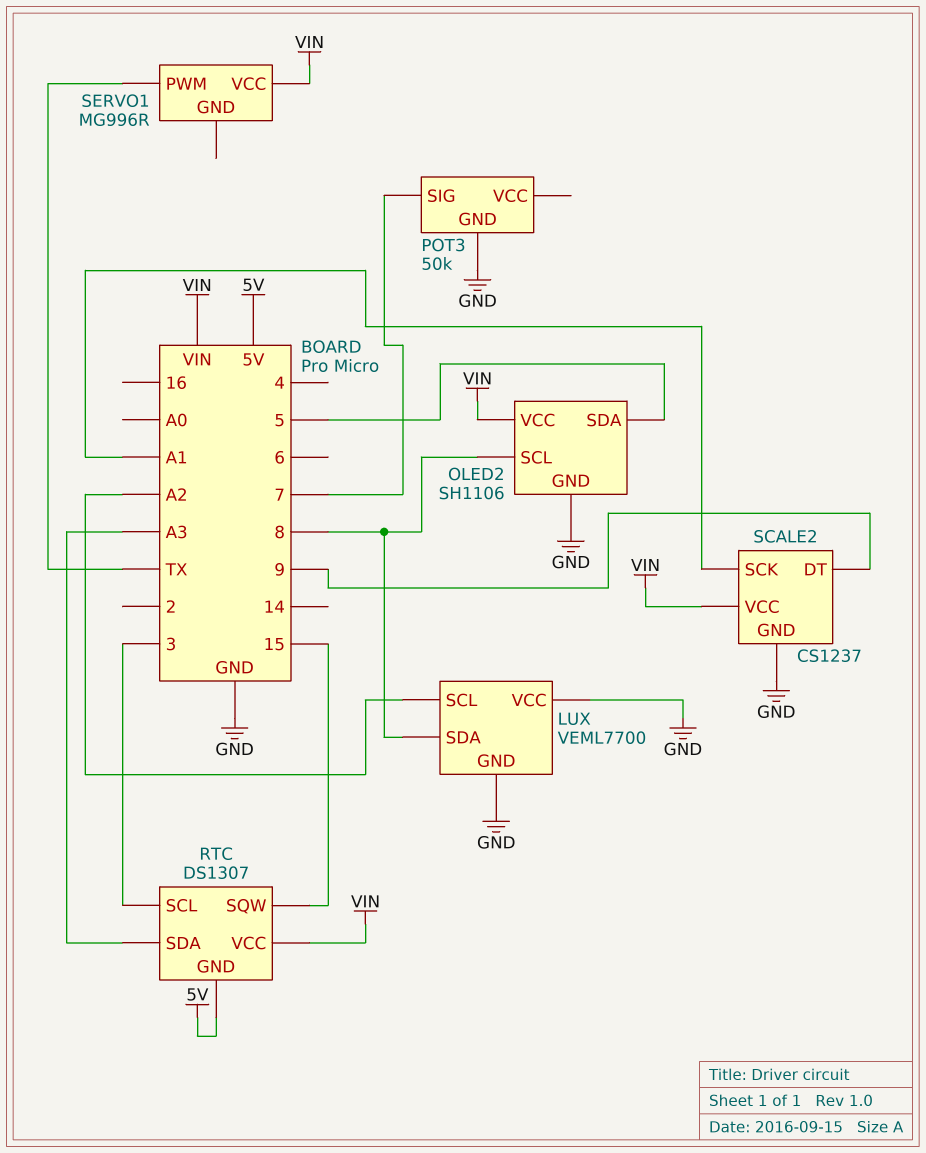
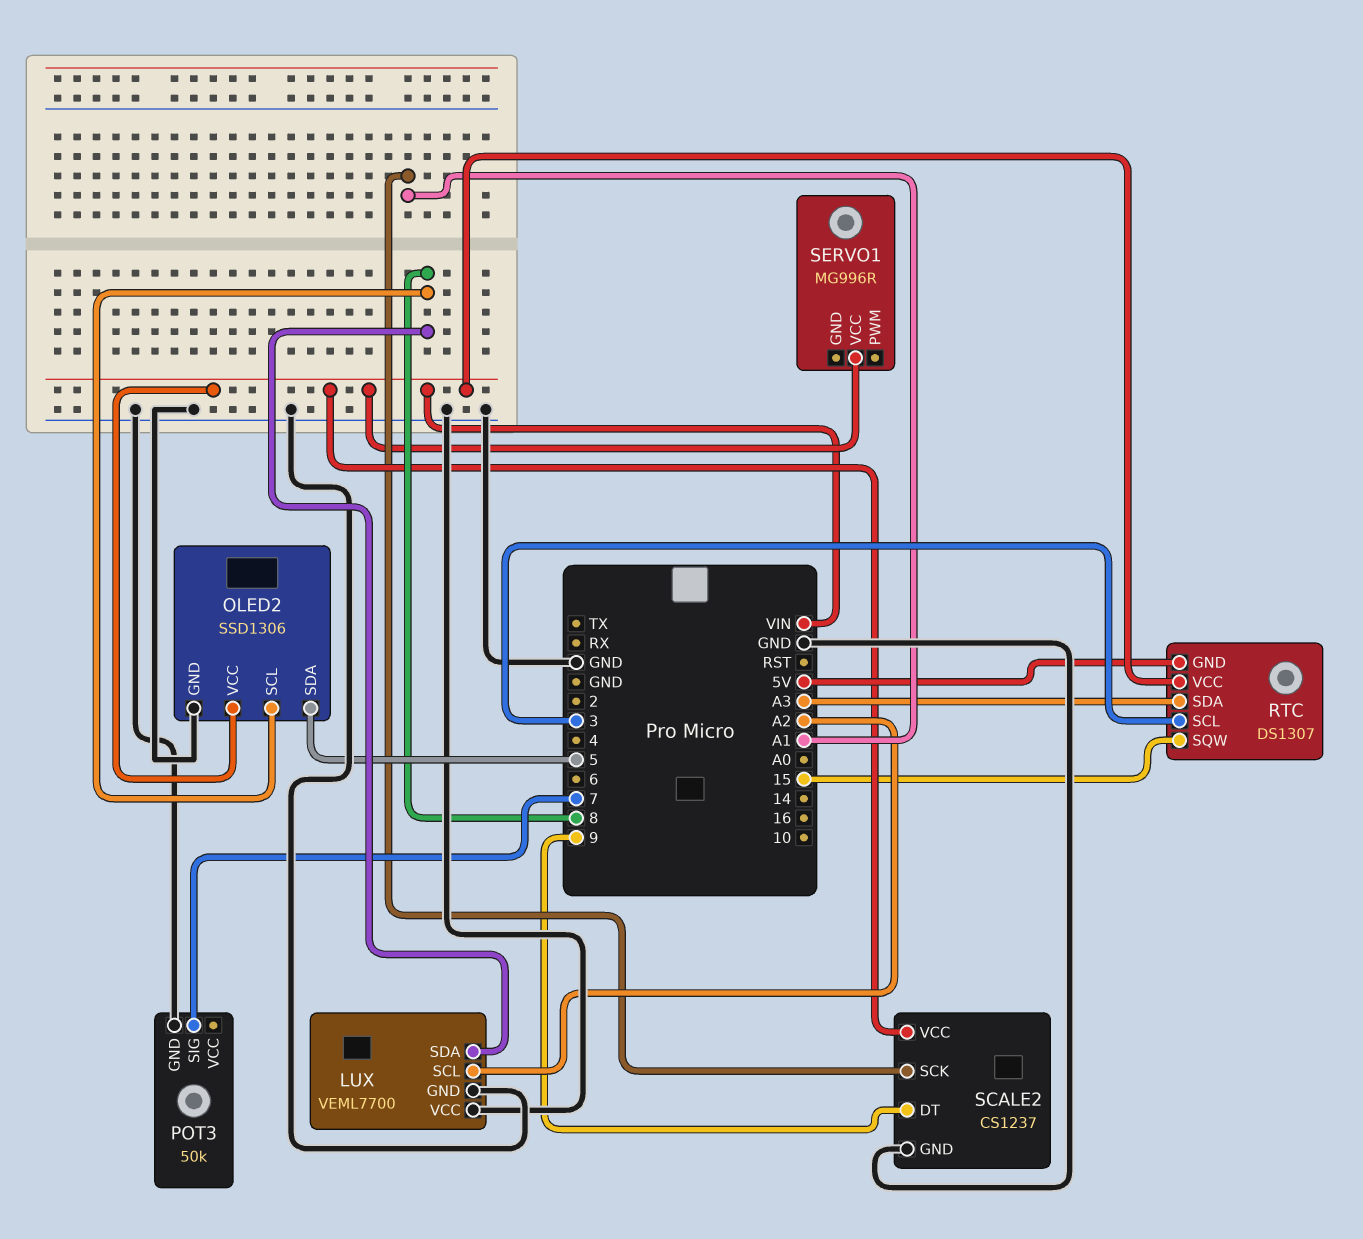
OLED2: SH1106 -> SSD1306
SERVO1 pin PWM: TX -> none

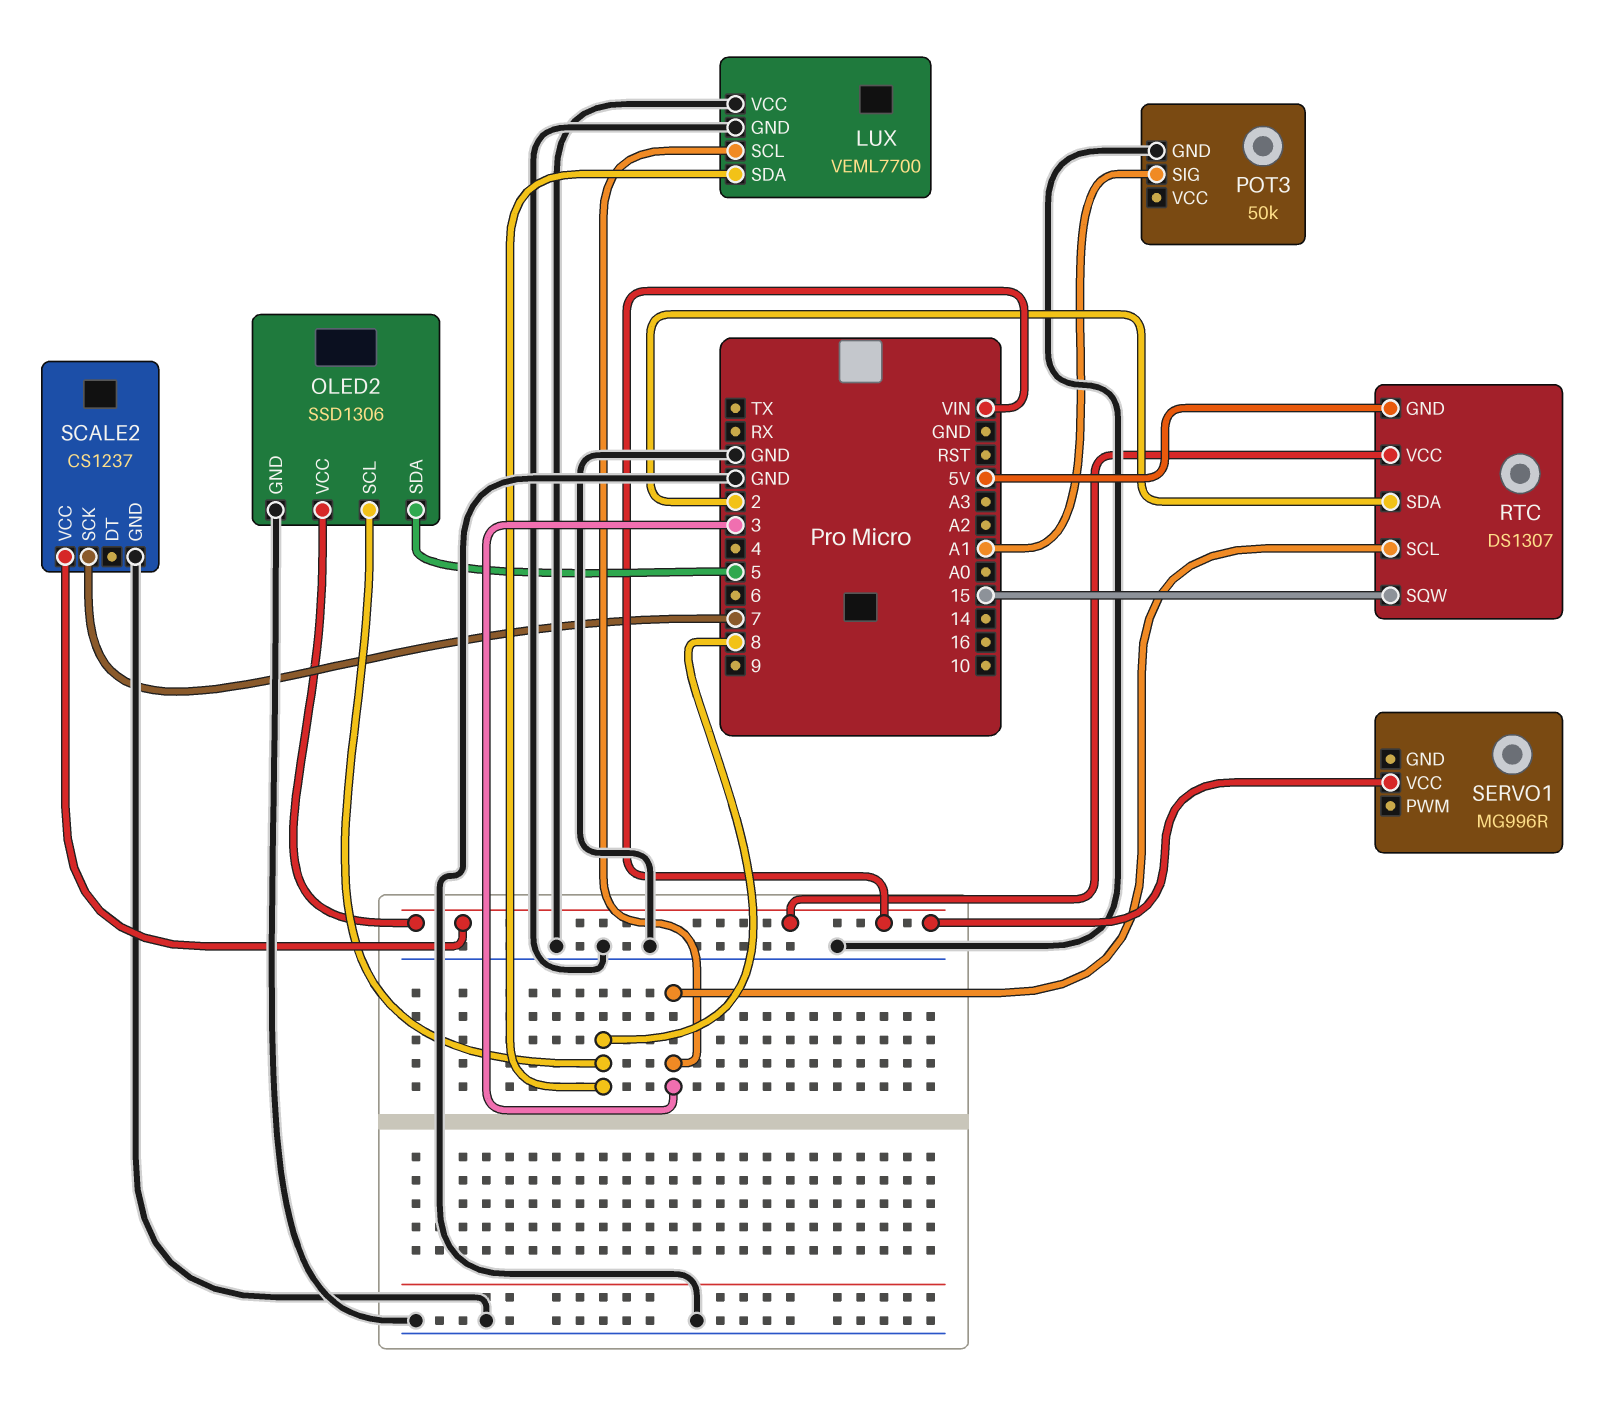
LUX pin SCL: A2 -> 3
POT3 pin SIG: 7 -> A1
RTC pin SDA: A3 -> 2
SCALE2 pin DT: 9 -> none
SCALE2 pin SCK: A1 -> 7

